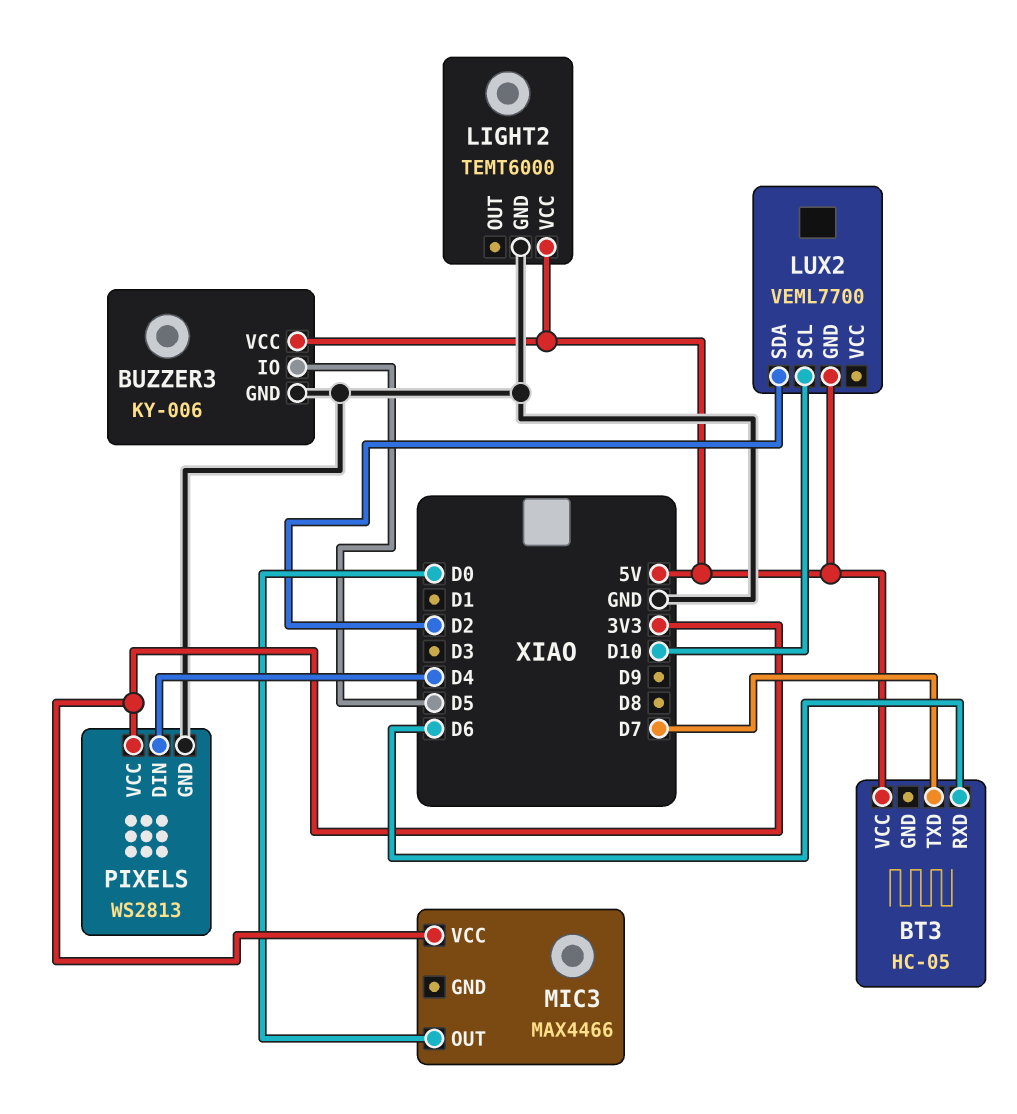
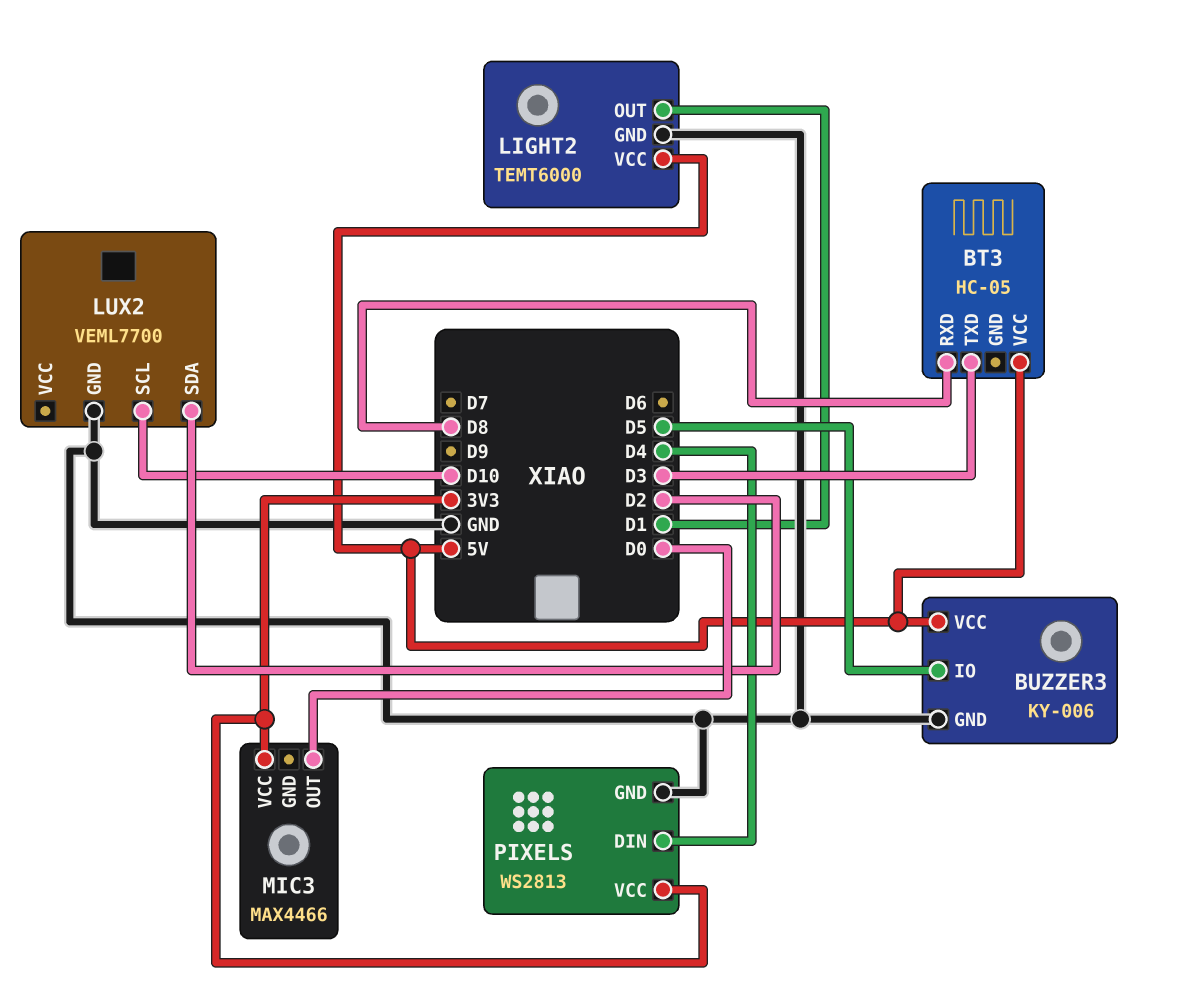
BT3 pin RXD: D6 -> D8
BT3 pin TXD: D7 -> D3
LIGHT2 pin OUT: none -> D1
LUX2 pin GND: 5V -> GND

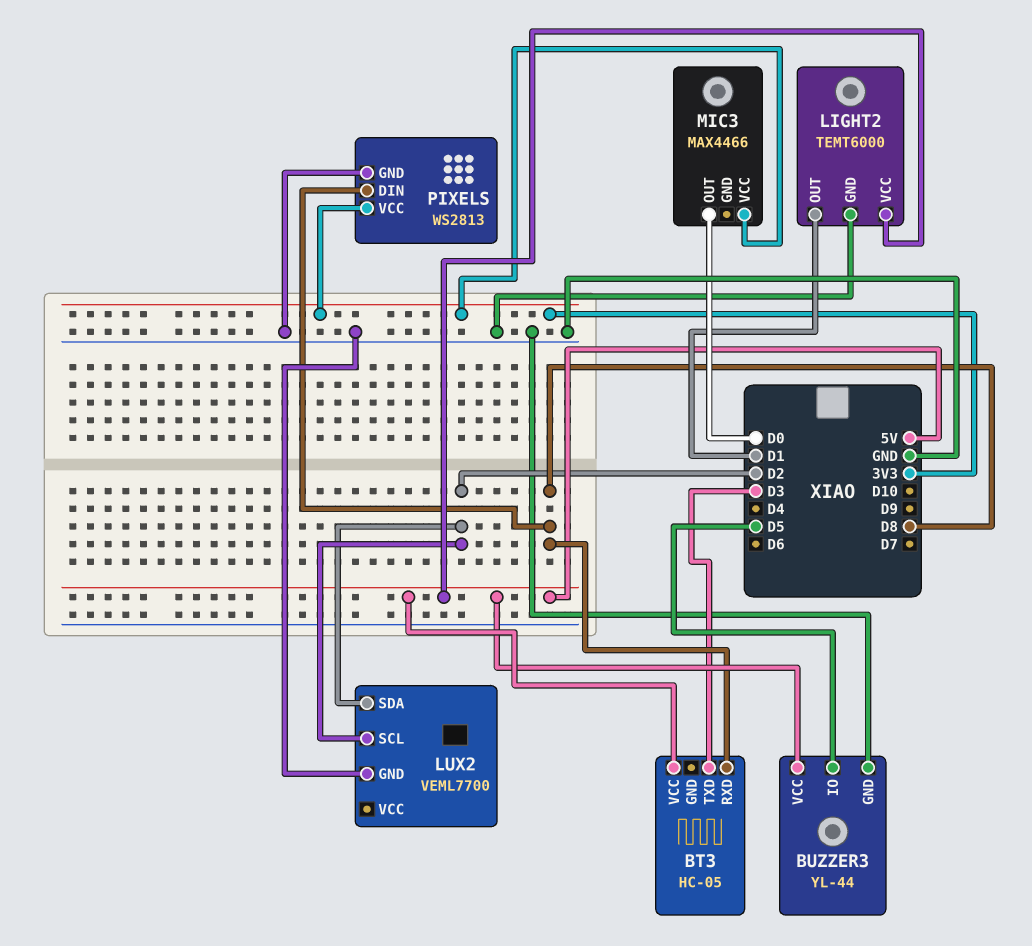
BUZZER3: KY-006 -> YL-44
LUX2 pin SCL: D10 -> D2
PIXELS pin DIN: D4 -> D8

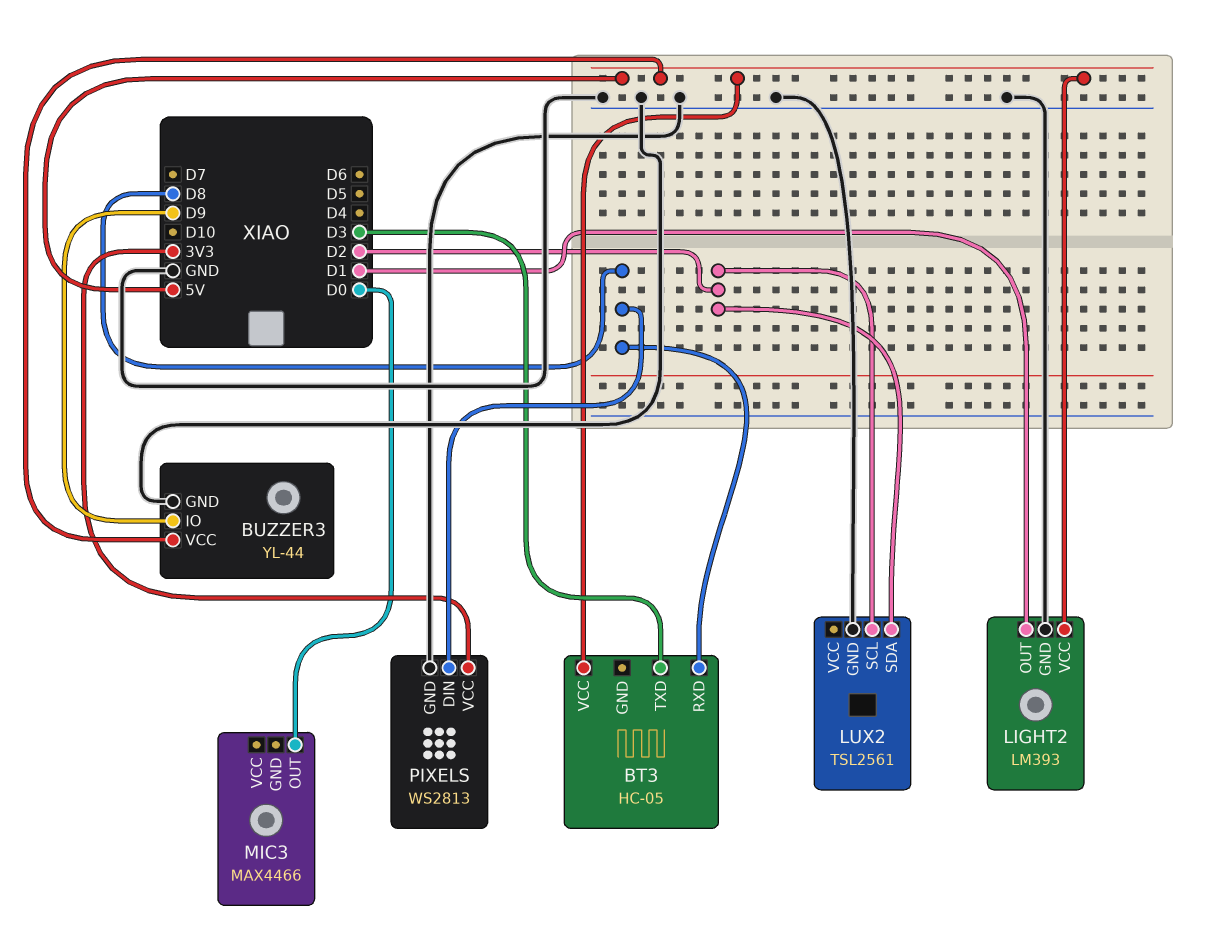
BUZZER3 pin IO: D5 -> D9
LIGHT2: TEMT6000 -> LM393
LUX2: VEML7700 -> TSL2561
MIC3 pin VCC: 3V3 -> none

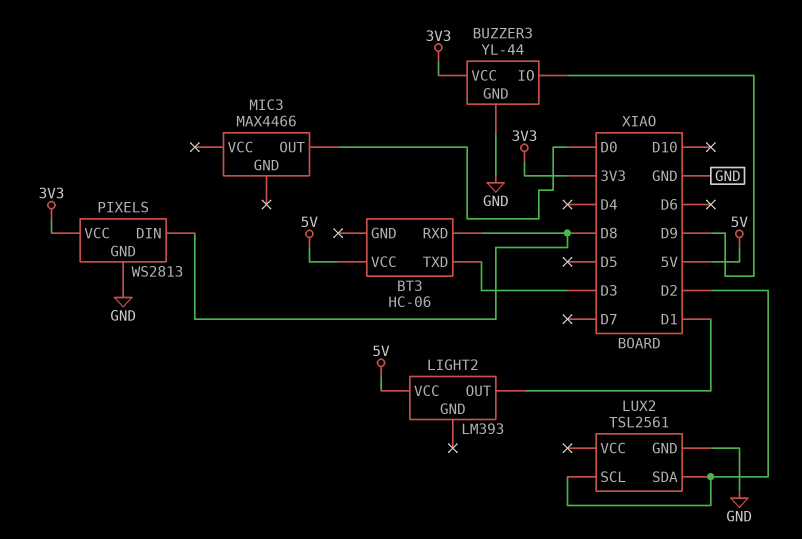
BT3: HC-05 -> HC-06
BUZZER3 pin VCC: 5V -> 3V3
LIGHT2 pin GND: GND -> none

